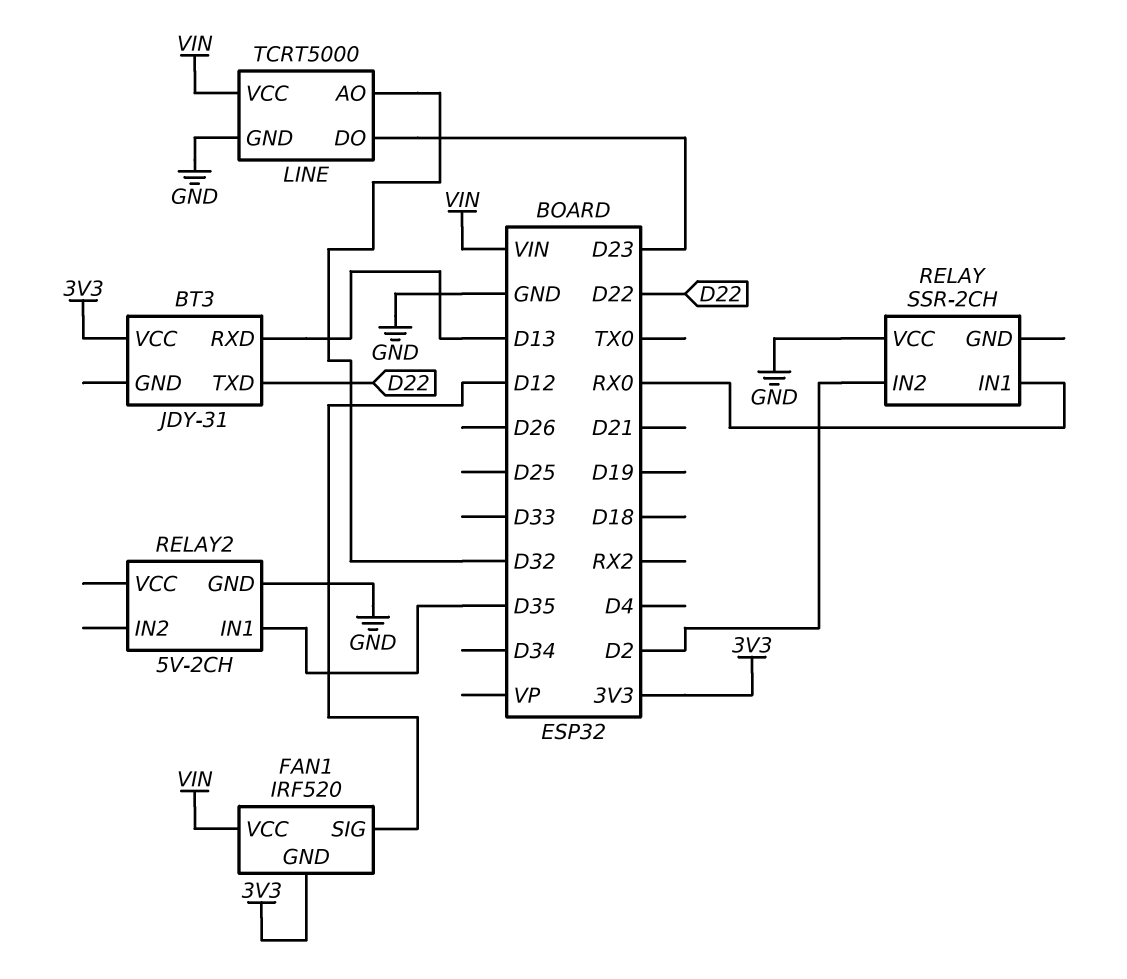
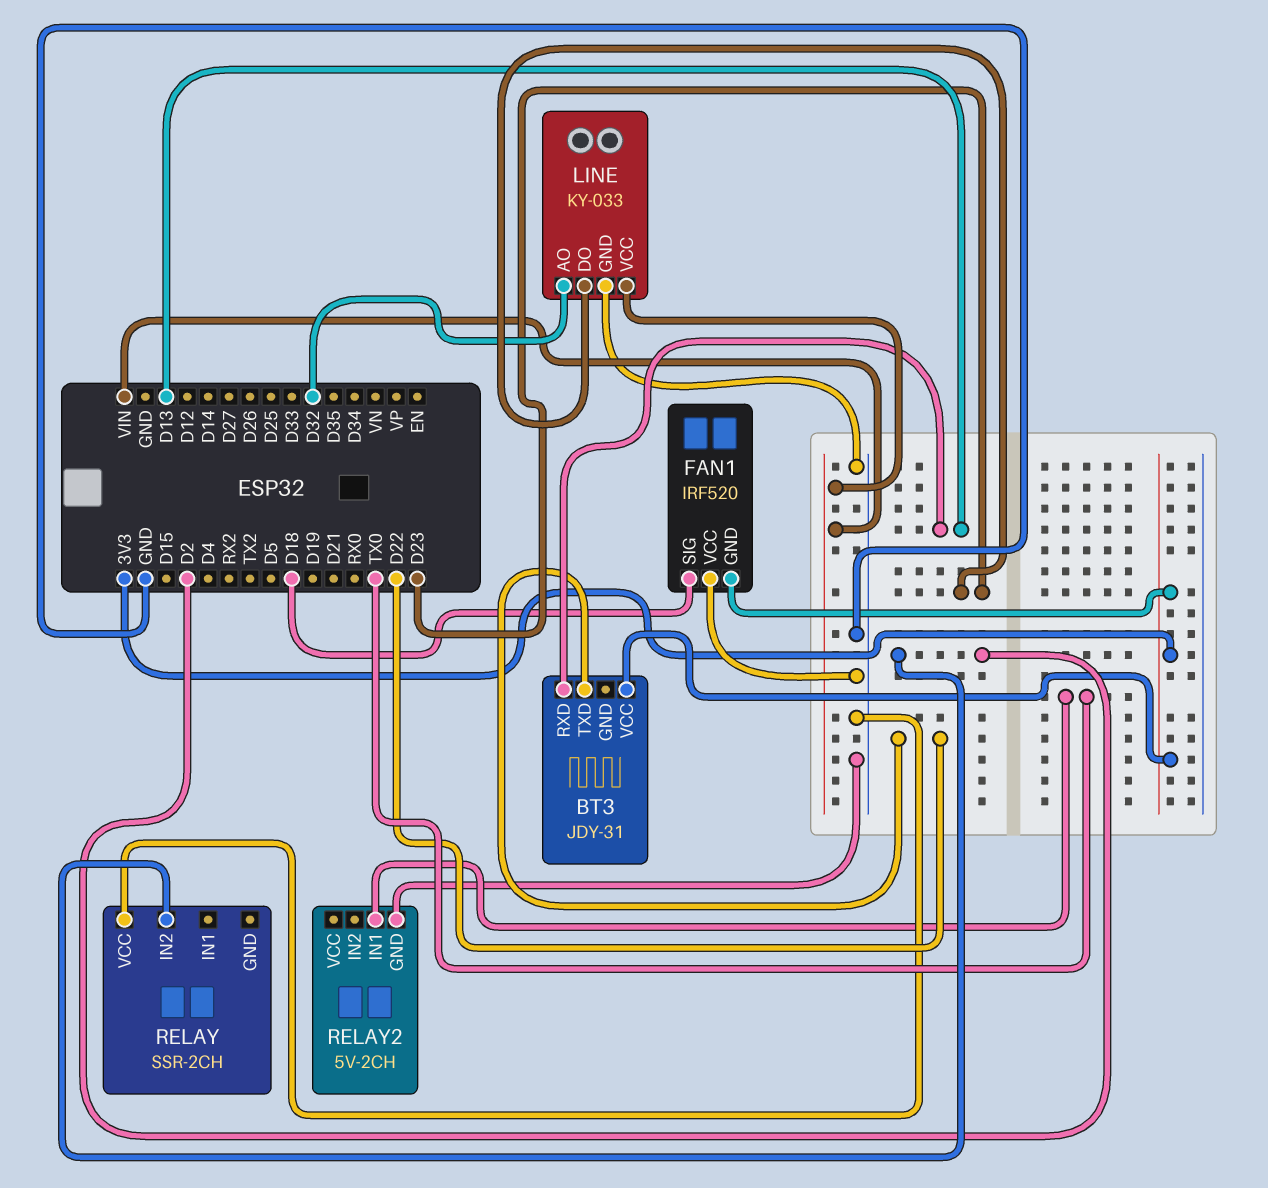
FAN1 pin SIG: D12 -> D18
FAN1 pin VCC: VIN -> GND
LINE: TCRT5000 -> KY-033
RELAY pin IN1: RX0 -> none
RELAY2 pin IN1: D35 -> TX0

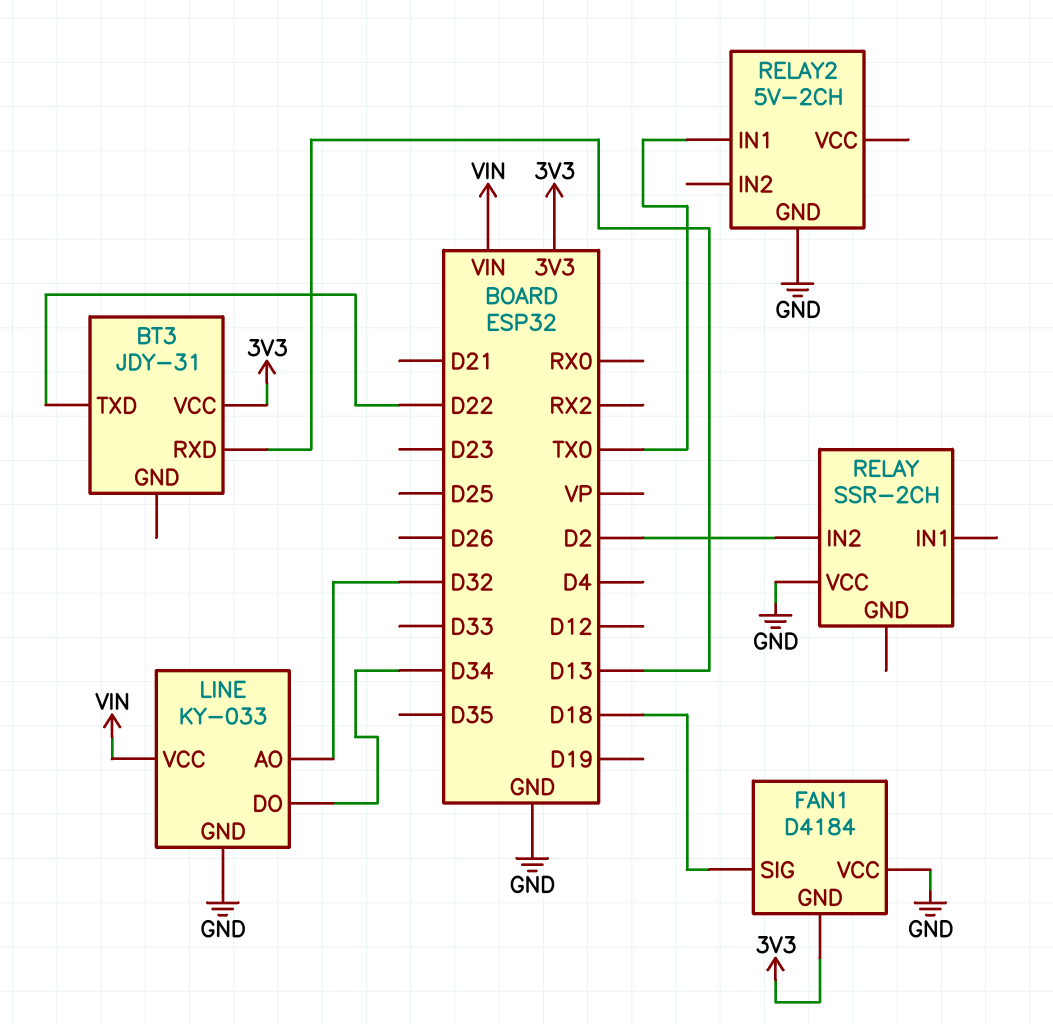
FAN1: IRF520 -> D4184
LINE pin DO: D23 -> D34

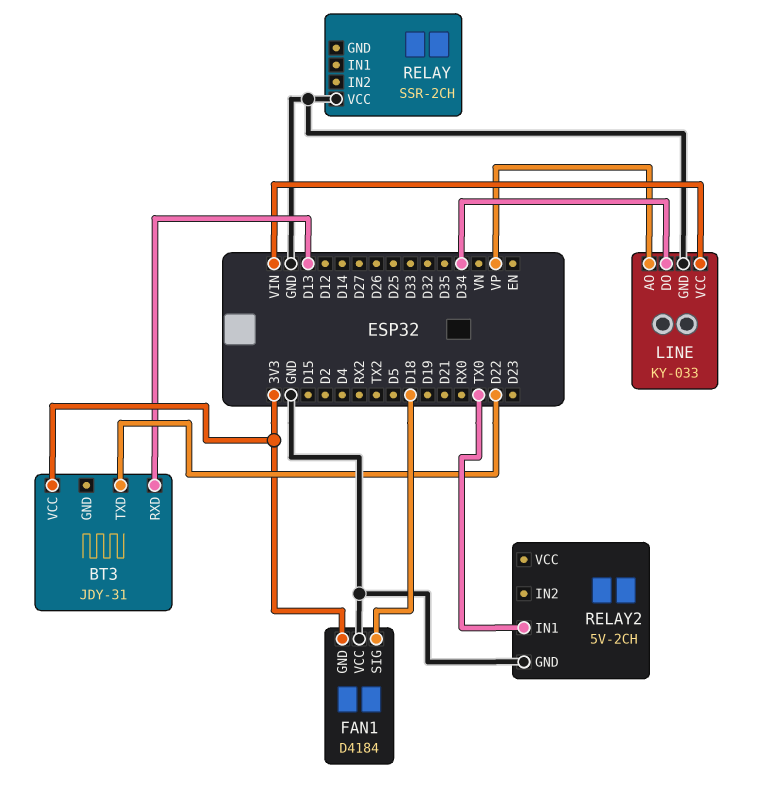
LINE pin AO: D32 -> VP
RELAY pin IN2: D2 -> none

